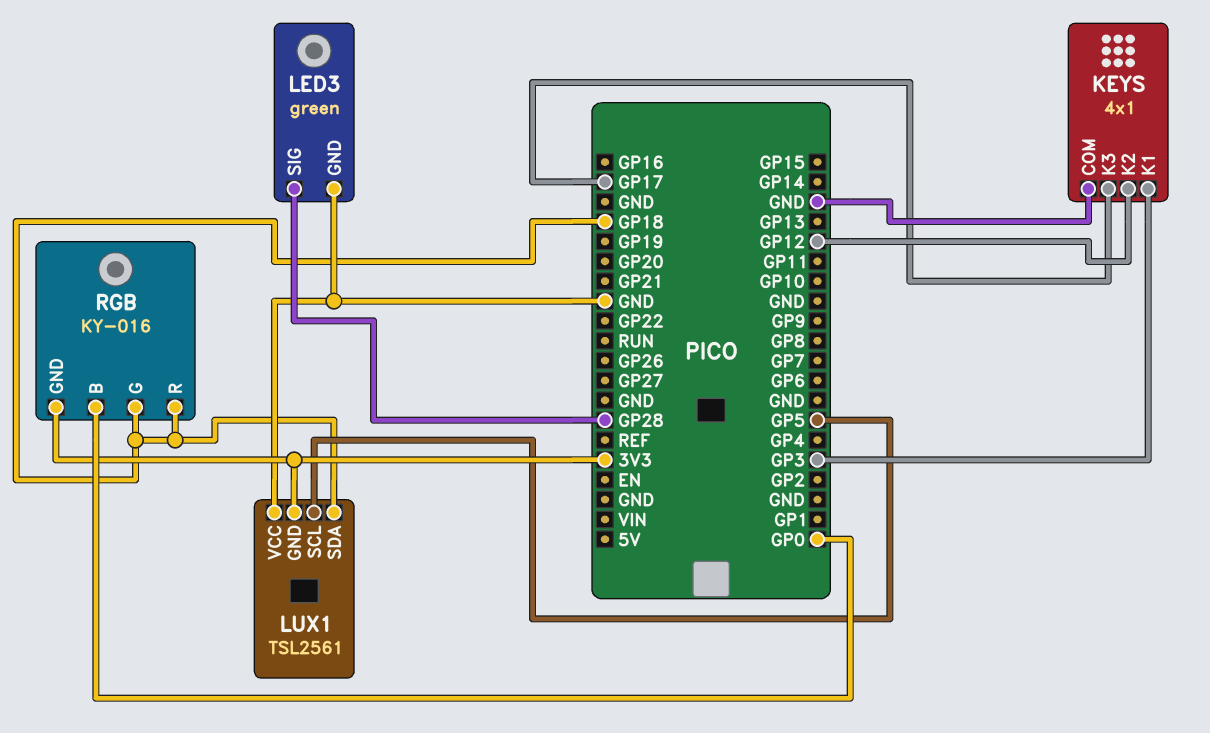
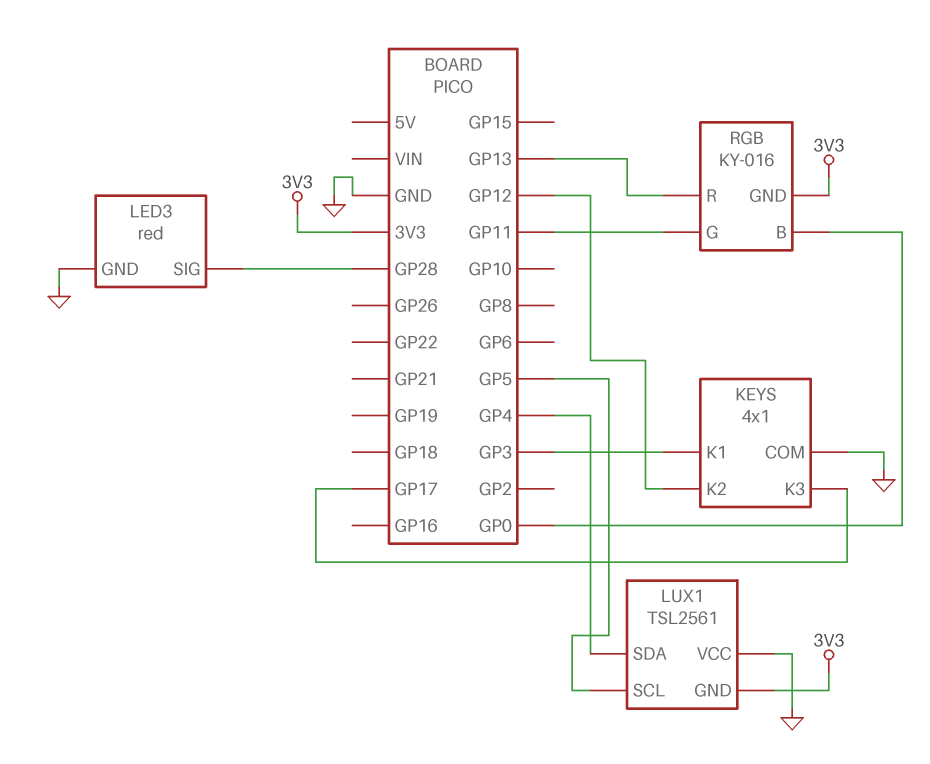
LED3: green -> red
LUX1 pin SDA: GP18 -> GP4
RGB pin G: GP18 -> GP11
RGB pin R: GP18 -> GP13

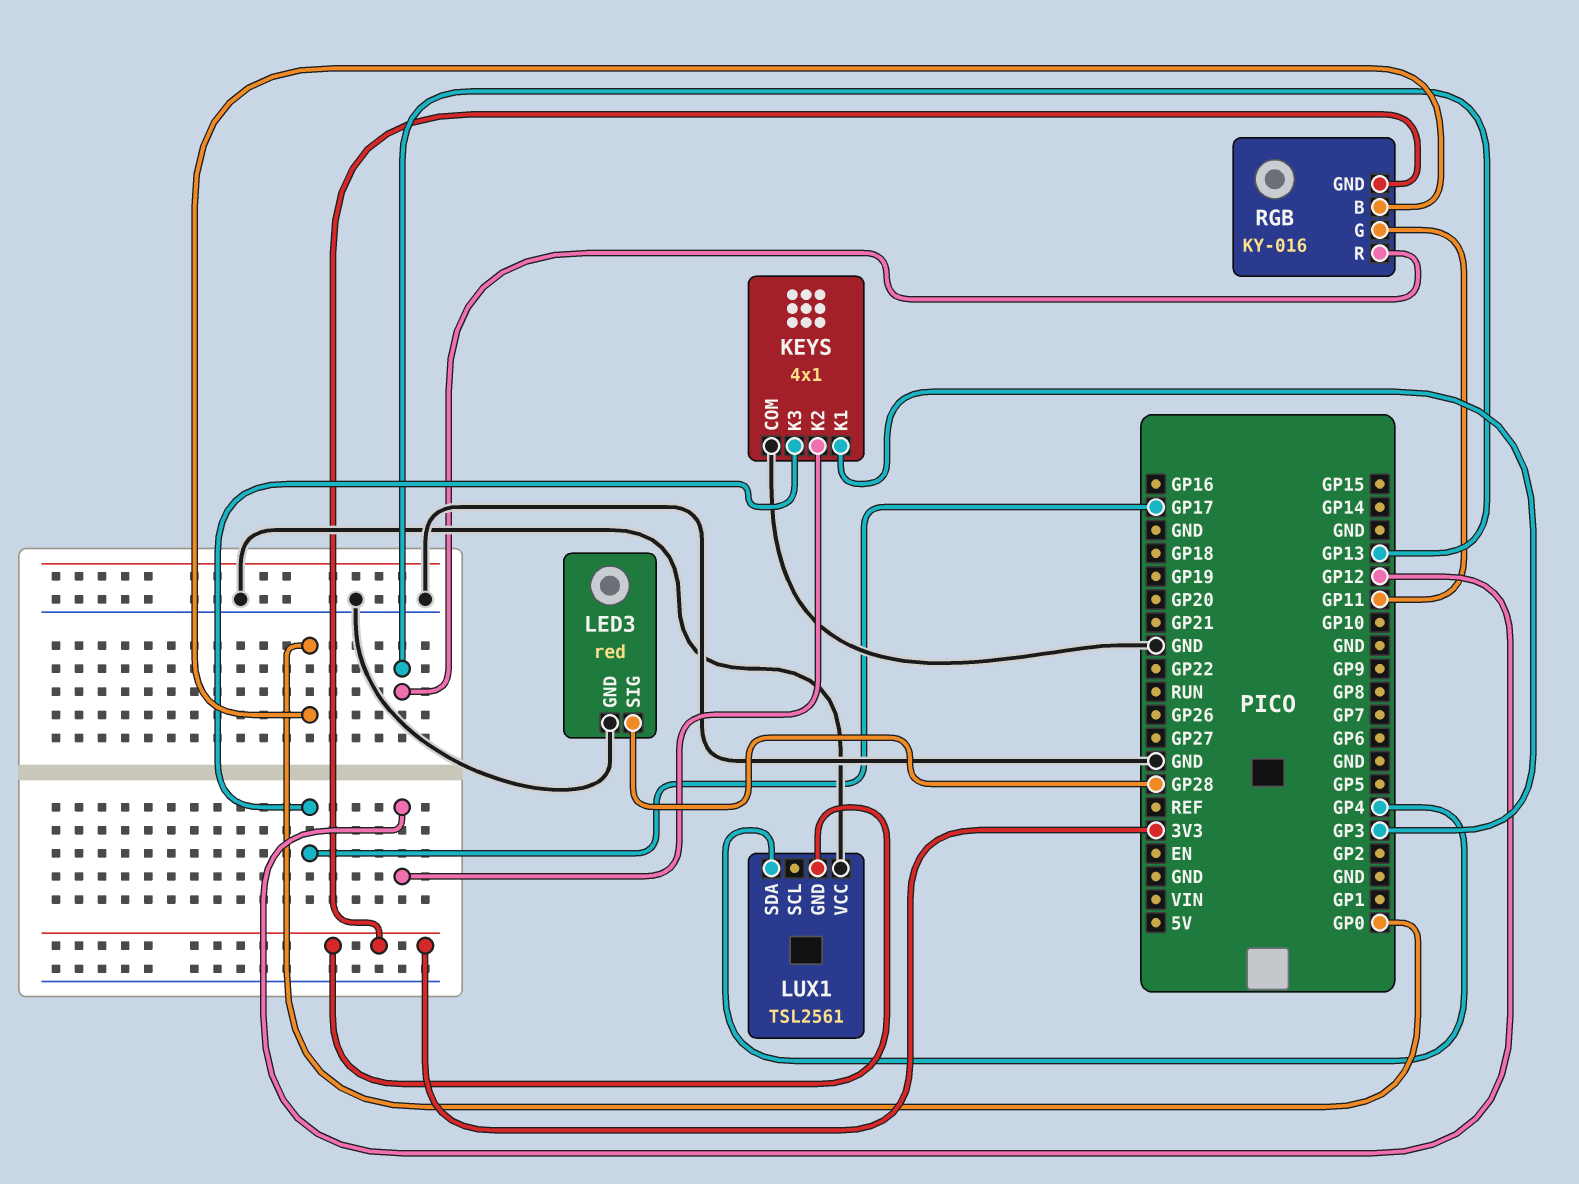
LUX1 pin SCL: GP5 -> none

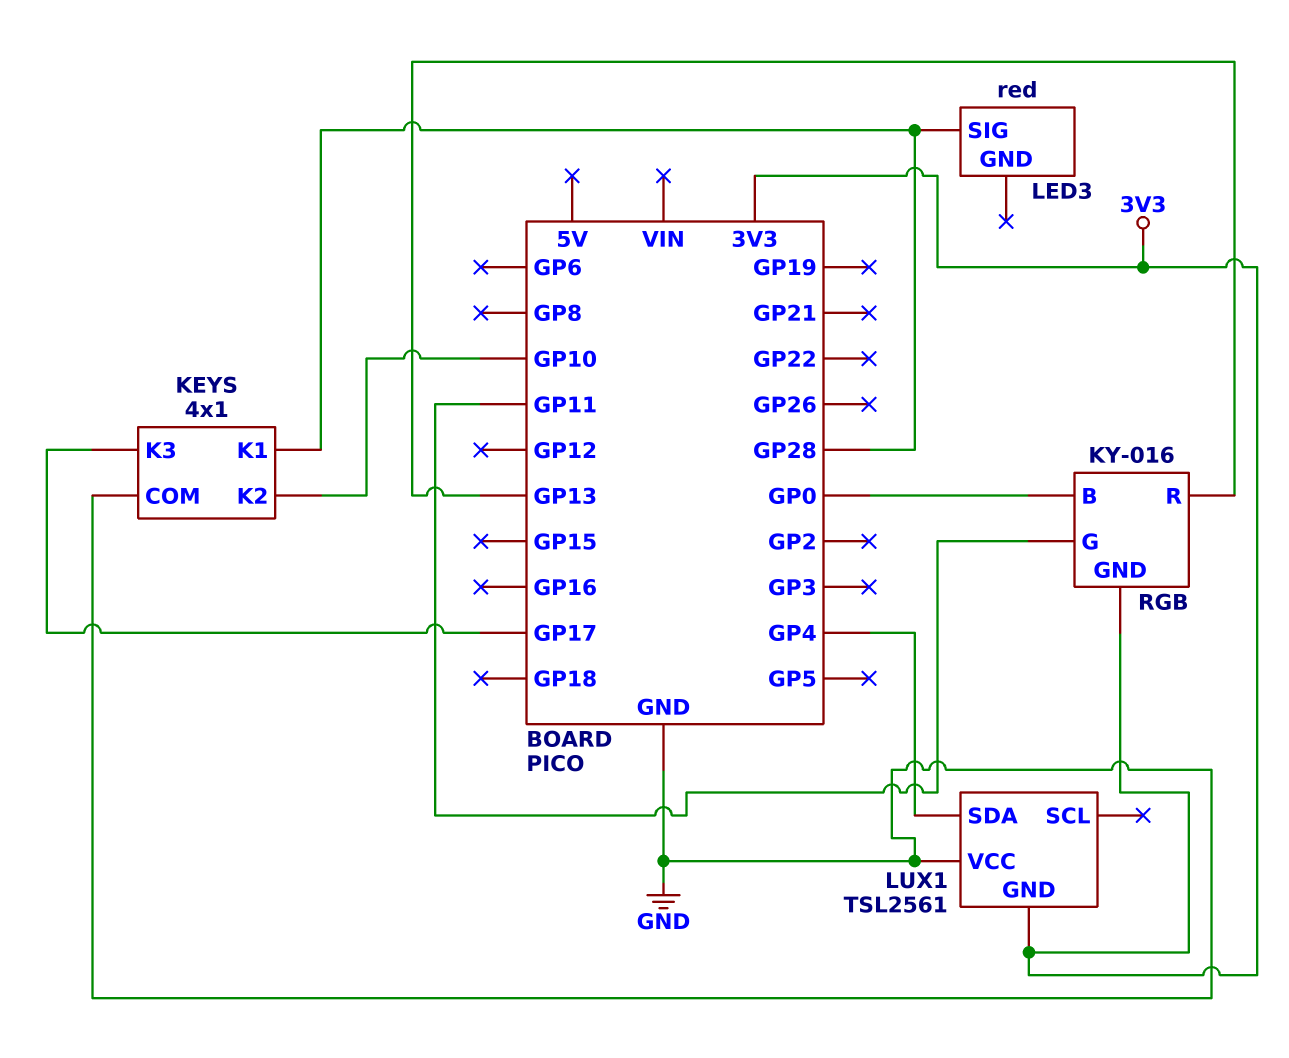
KEYS pin K1: GP3 -> GP28
KEYS pin K2: GP12 -> GP10
LED3 pin GND: GND -> none

